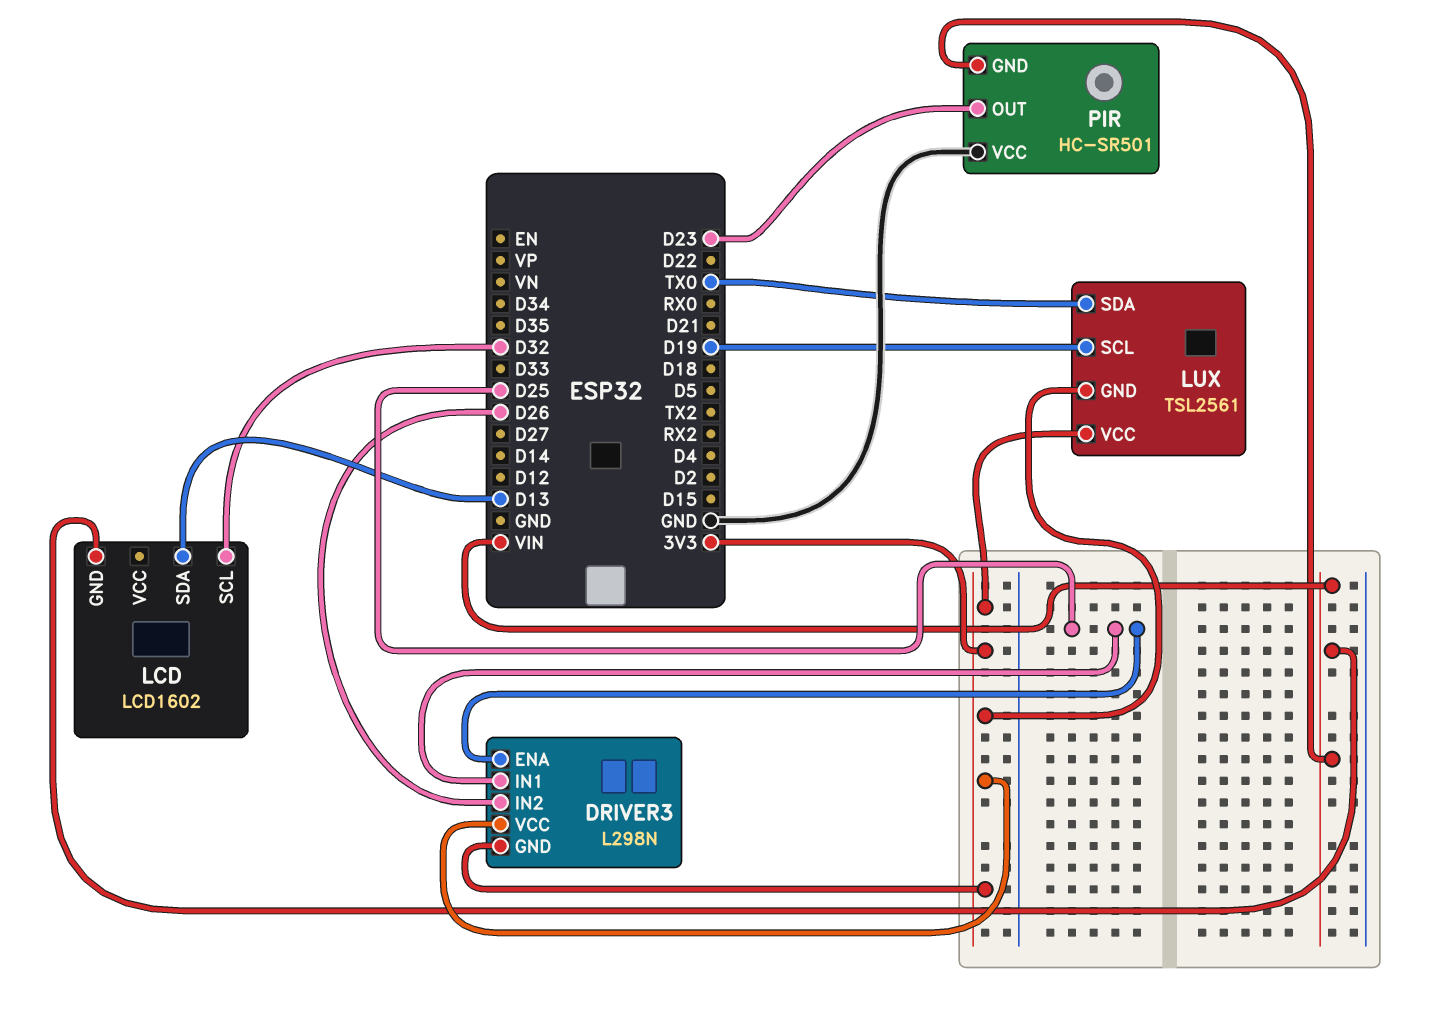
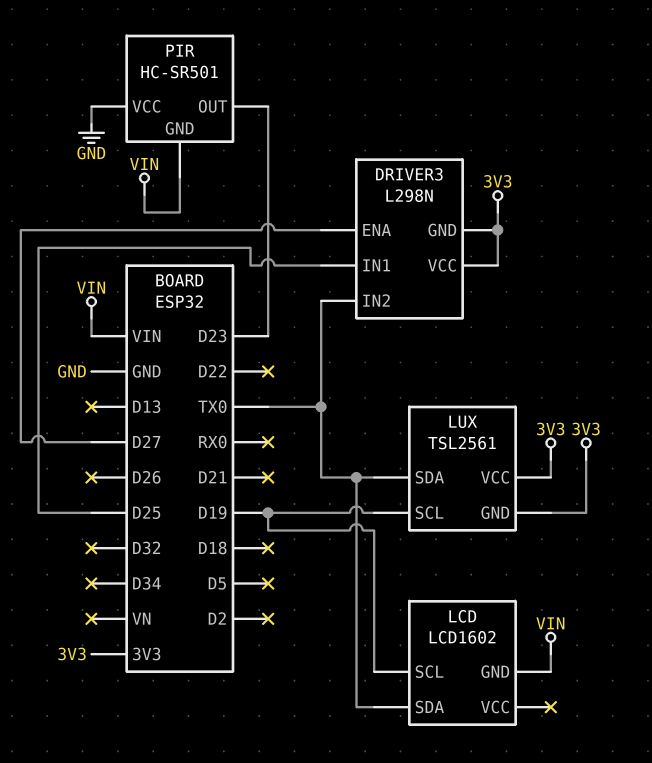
DRIVER3 pin ENA: D25 -> D27
DRIVER3 pin IN2: D26 -> TX0
LCD pin SCL: D32 -> D19
LCD pin SDA: D13 -> TX0

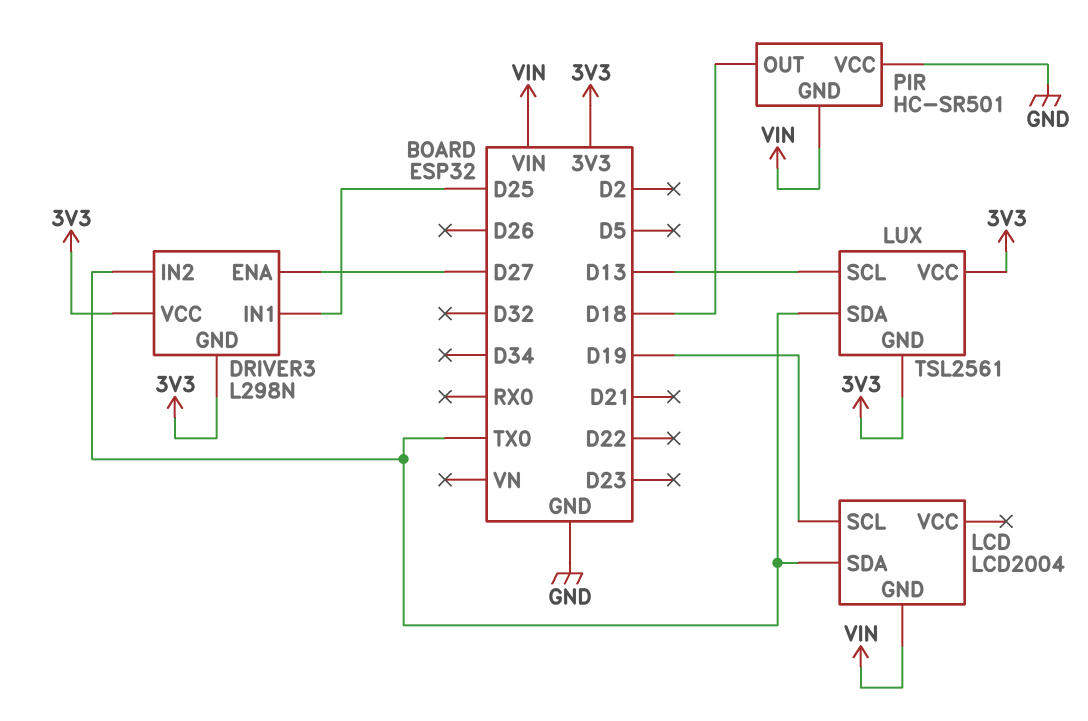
LCD: LCD1602 -> LCD2004
LUX pin SCL: D19 -> D13
PIR pin OUT: D23 -> D18

